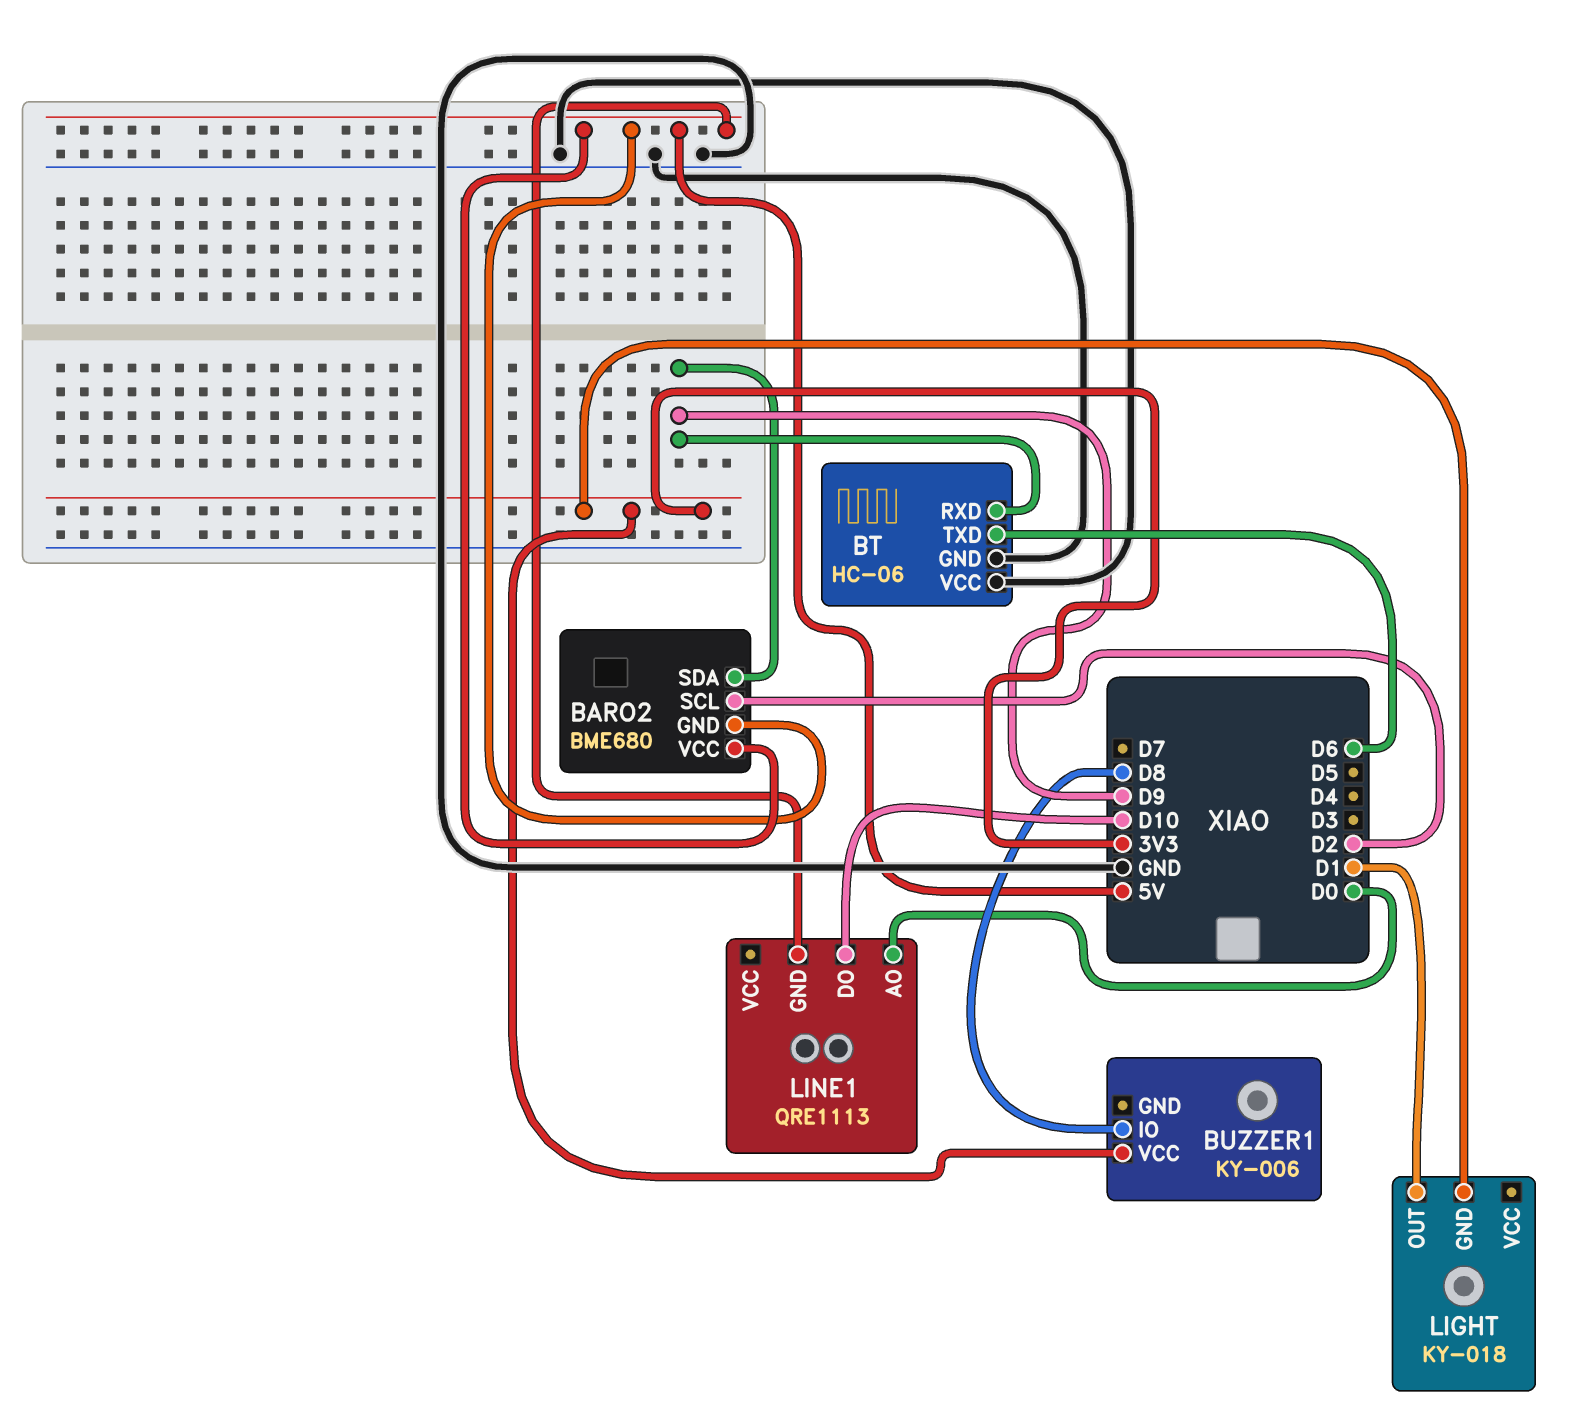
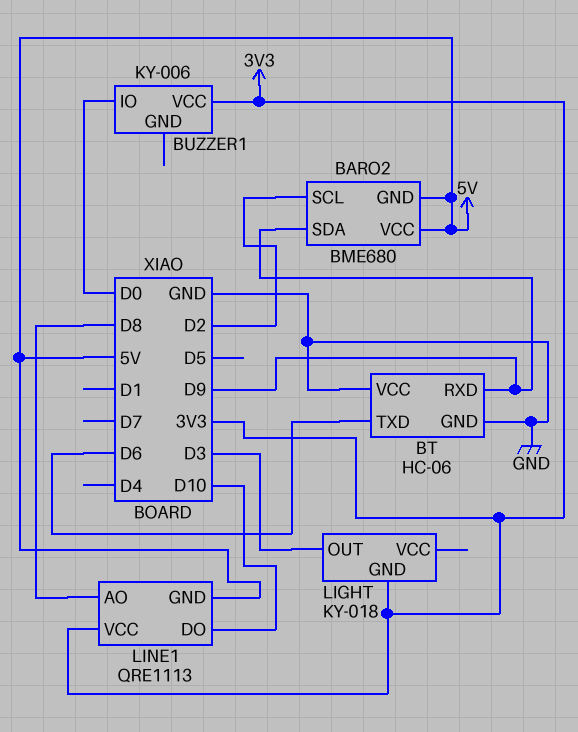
BUZZER1 pin IO: D8 -> D0
LIGHT pin OUT: D1 -> D3
LINE1 pin AO: D0 -> D8
LINE1 pin VCC: none -> 3V3

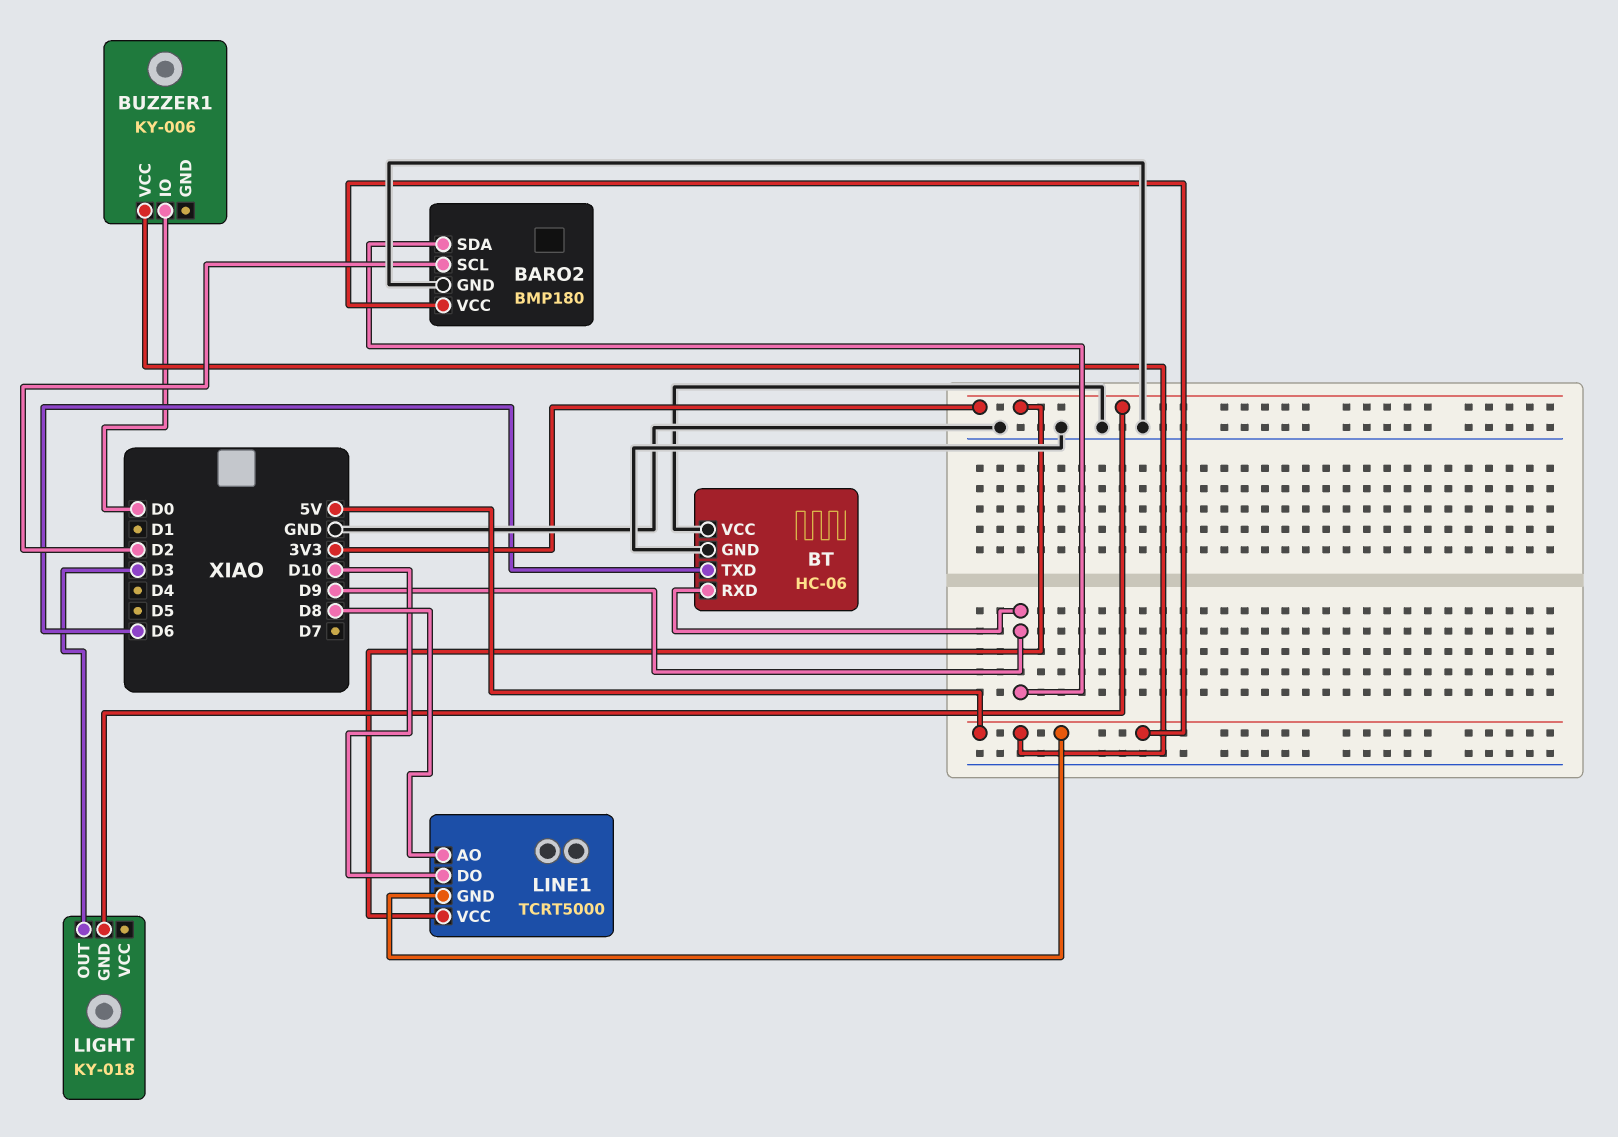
BARO2: BME680 -> BMP180
BARO2 pin GND: 5V -> GND
BUZZER1 pin VCC: 3V3 -> 5V
LINE1: QRE1113 -> TCRT5000

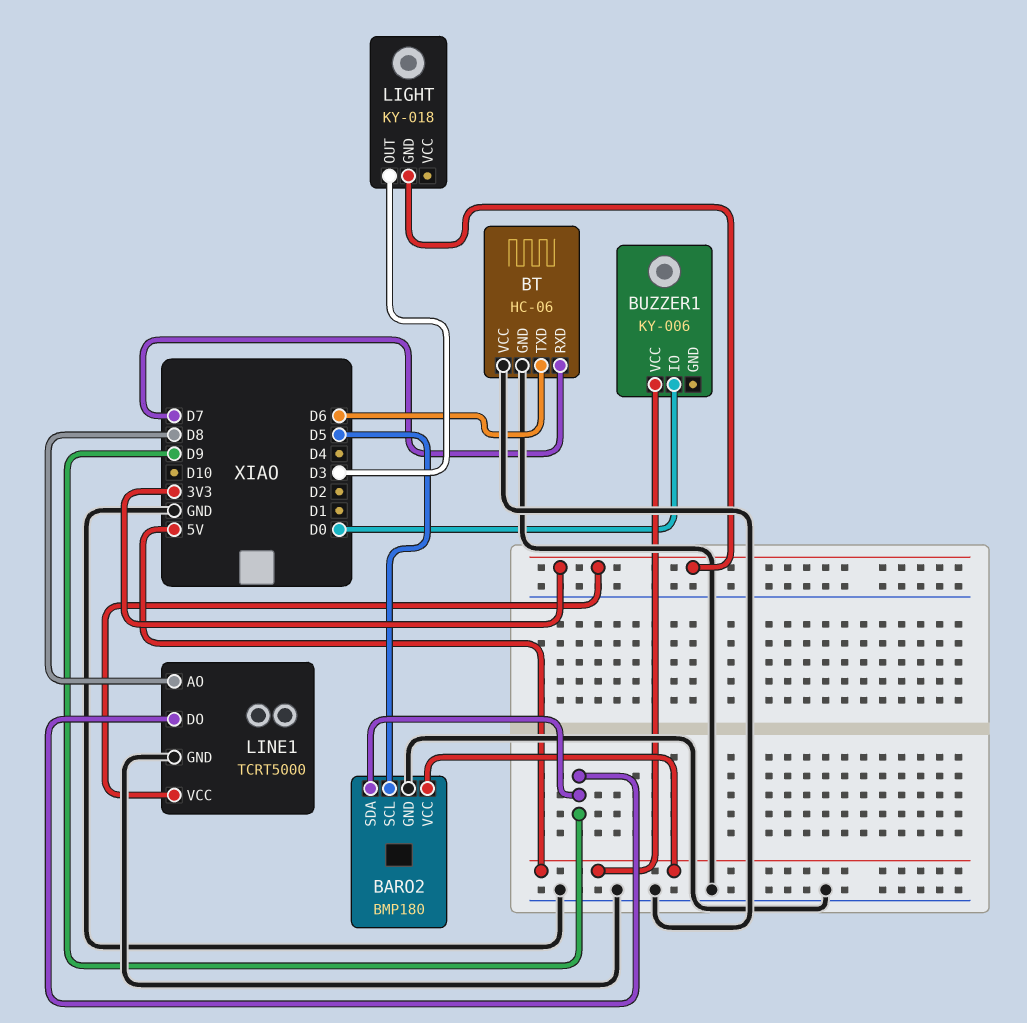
BARO2 pin SCL: D2 -> D5
BT pin RXD: D9 -> D7
LINE1 pin DO: D10 -> D9
LINE1 pin GND: 5V -> GND

